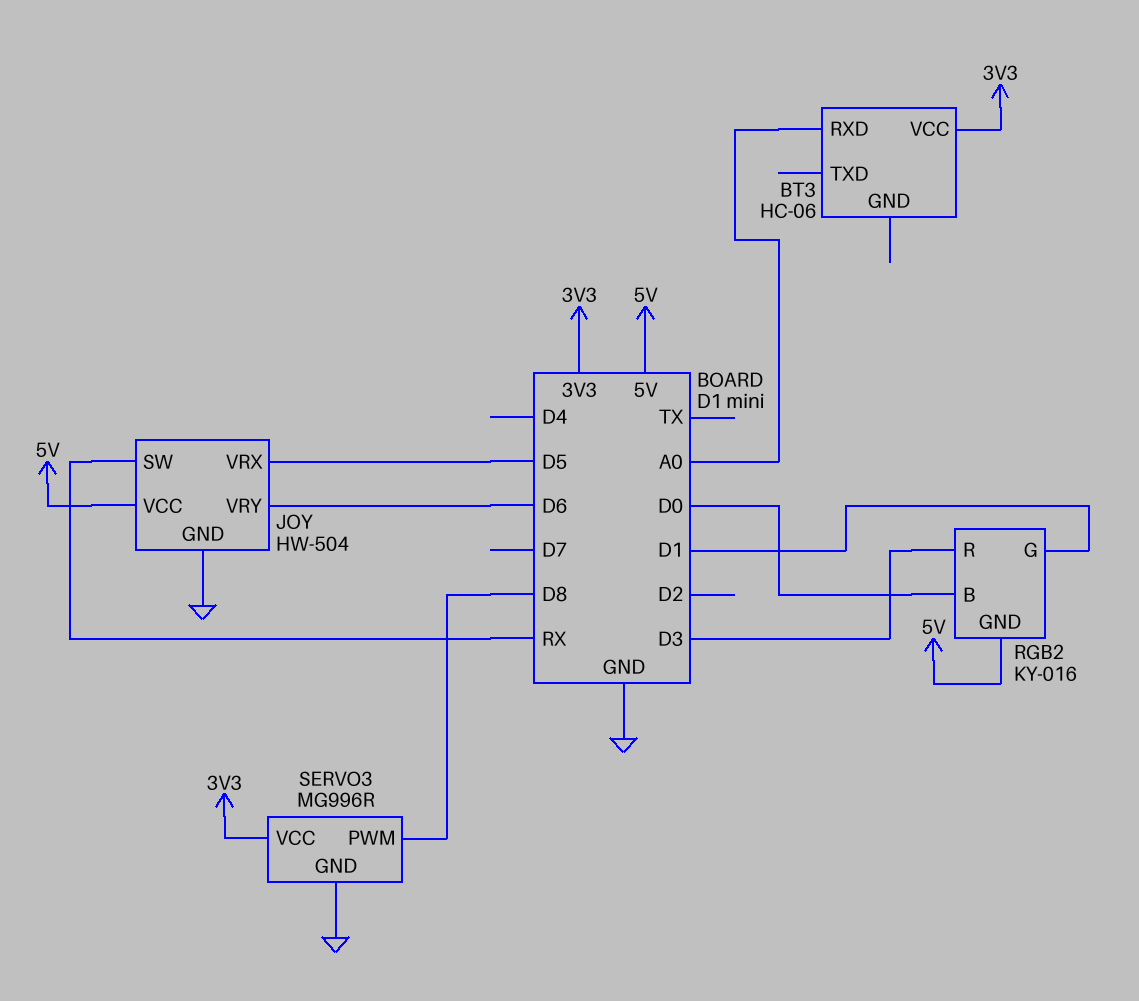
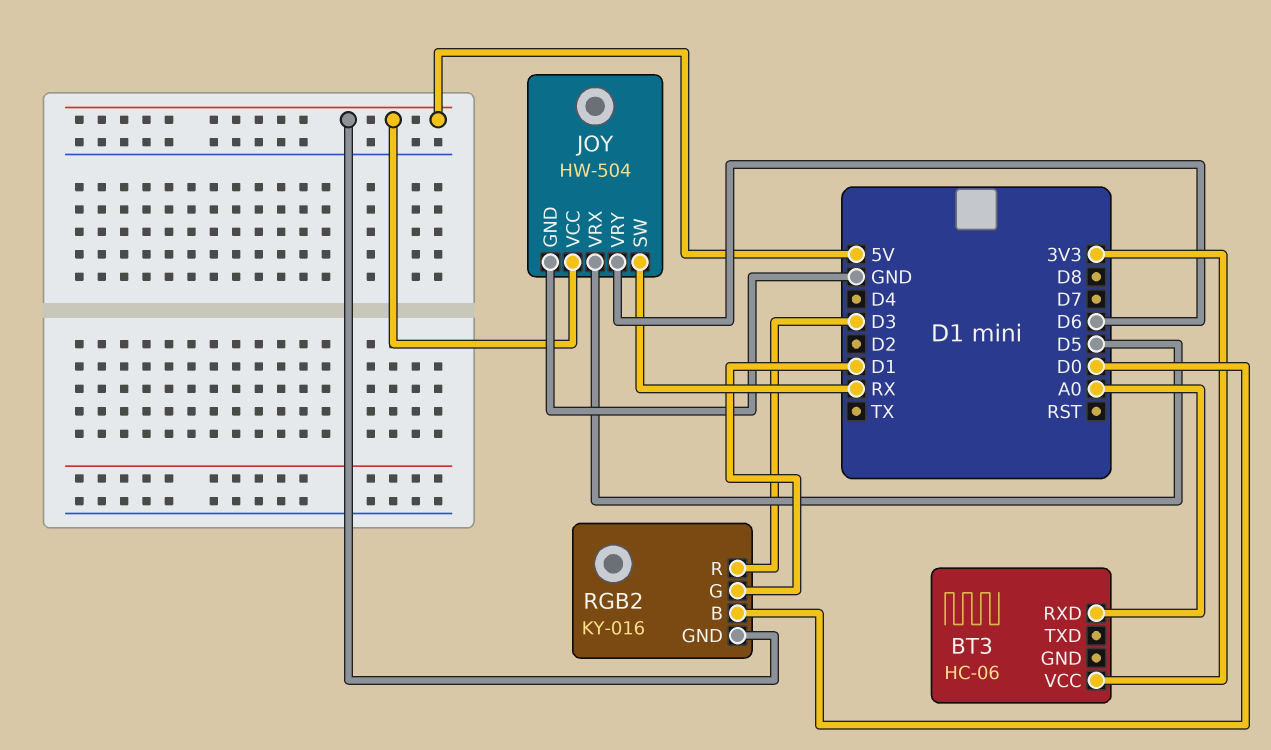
SERVO3: MG996R -> none
SERVO3 pin GND: GND -> none
SERVO3 pin PWM: D8 -> none
SERVO3 pin VCC: 3V3 -> none

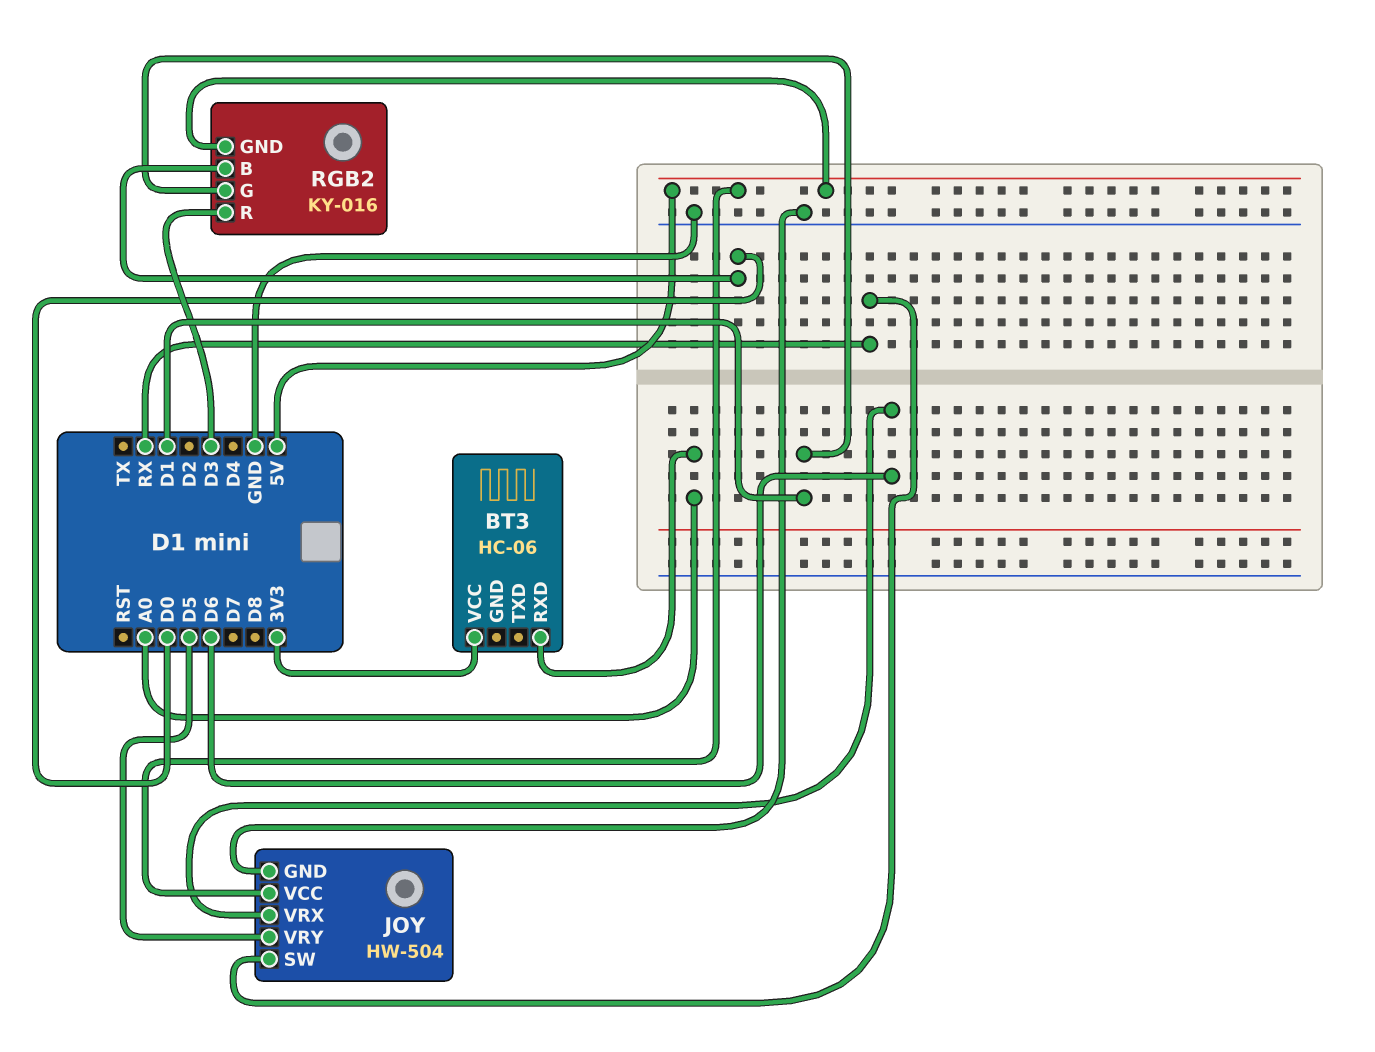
JOY pin VRX: D5 -> D6
JOY pin VRY: D6 -> D5

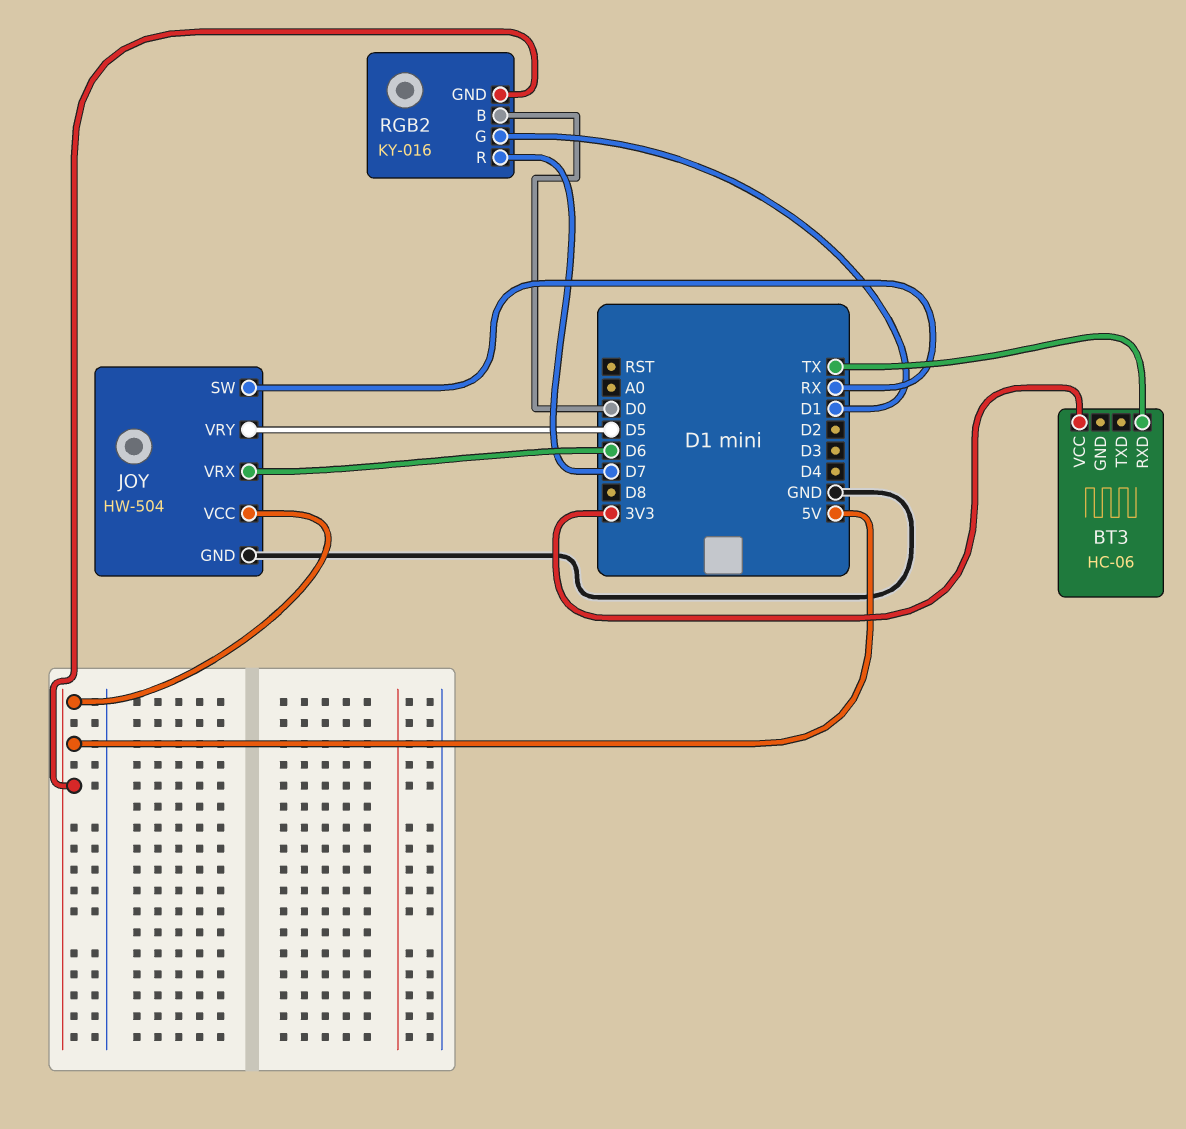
BT3 pin RXD: A0 -> TX
RGB2 pin R: D3 -> D7

